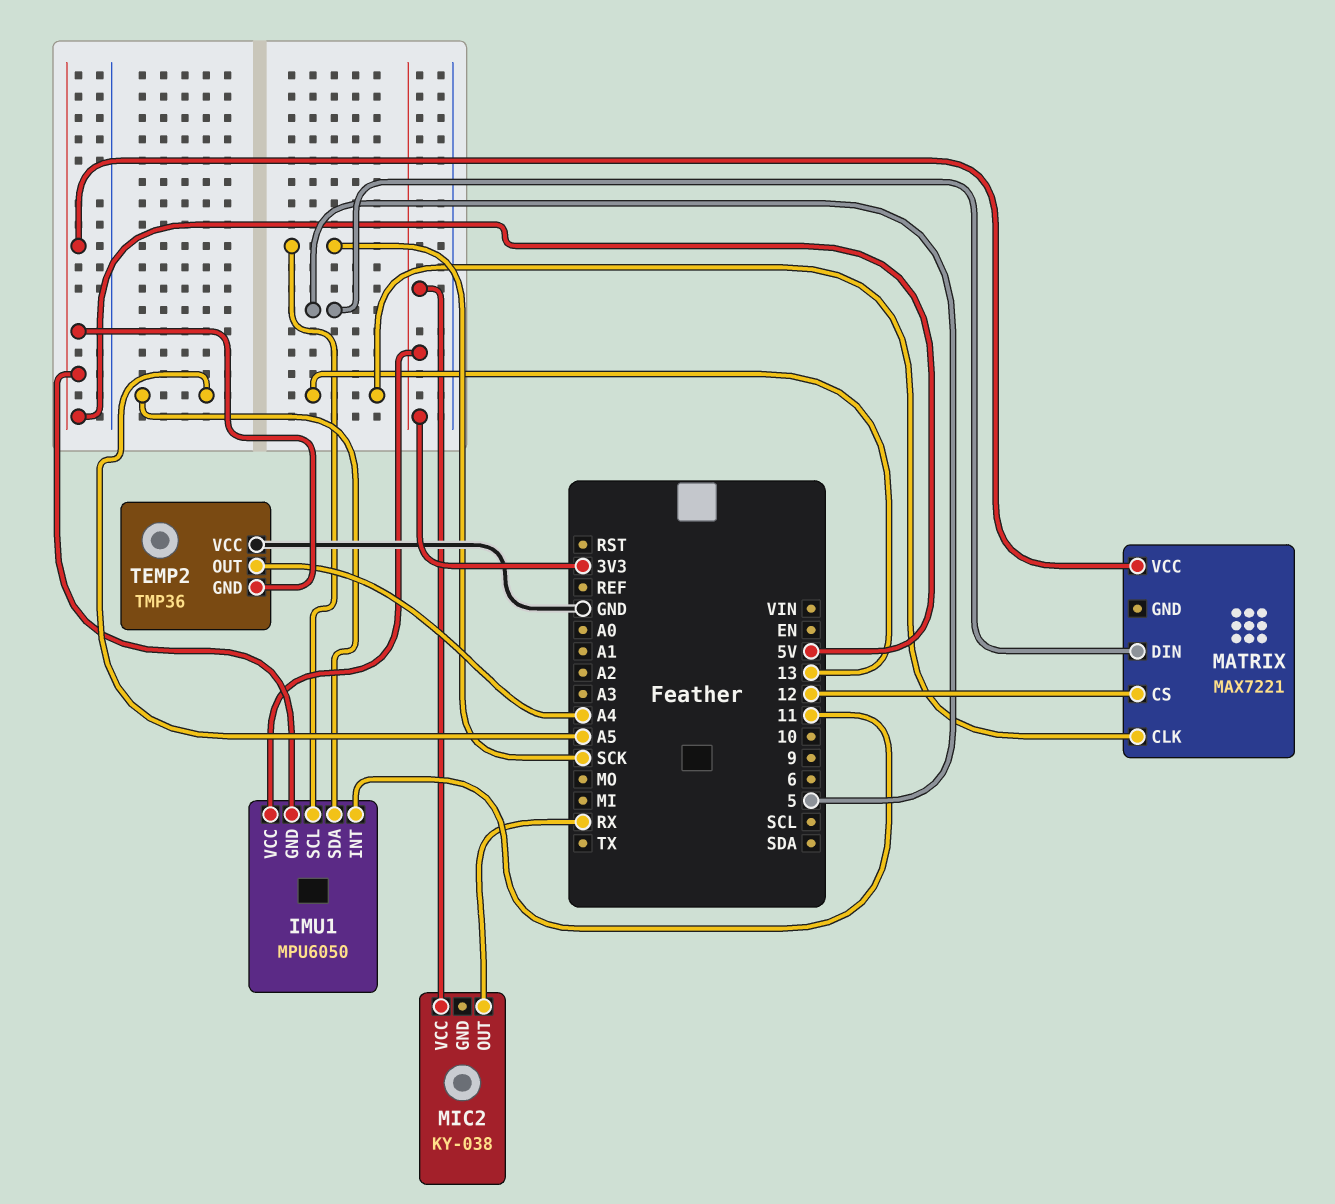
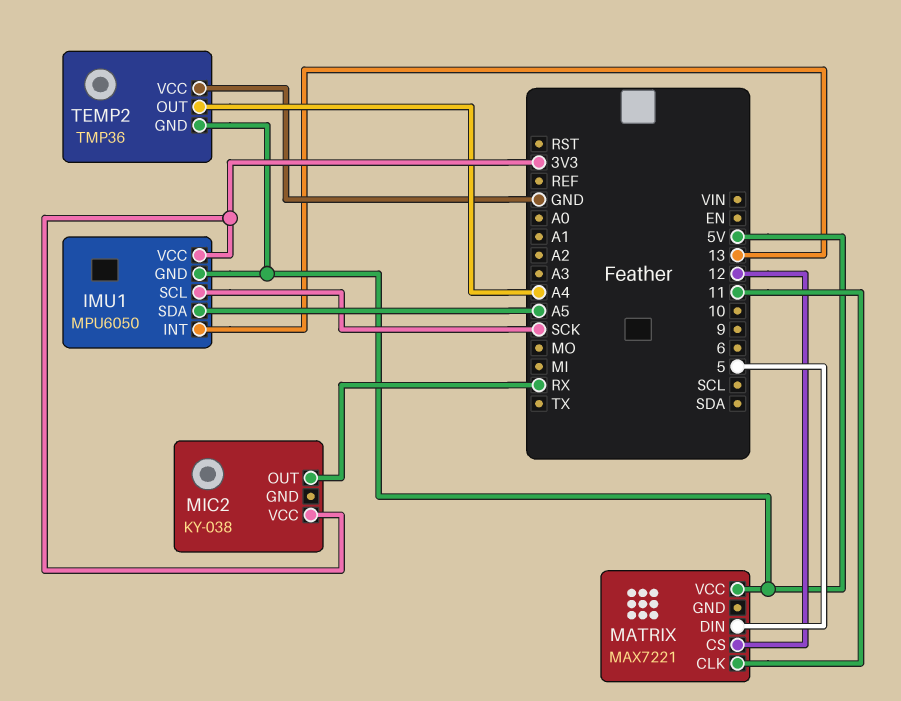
IMU1 pin INT: 11 -> 13
MATRIX pin CLK: 13 -> 11

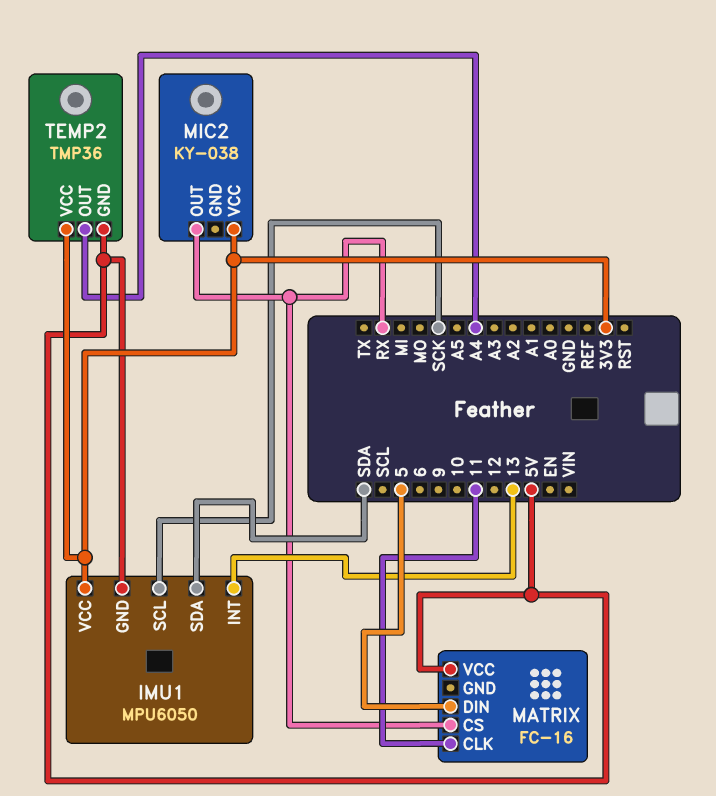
IMU1 pin SDA: A5 -> SDA
MATRIX: MAX7221 -> FC-16
MATRIX pin CS: 12 -> RX
TEMP2 pin VCC: GND -> 3V3

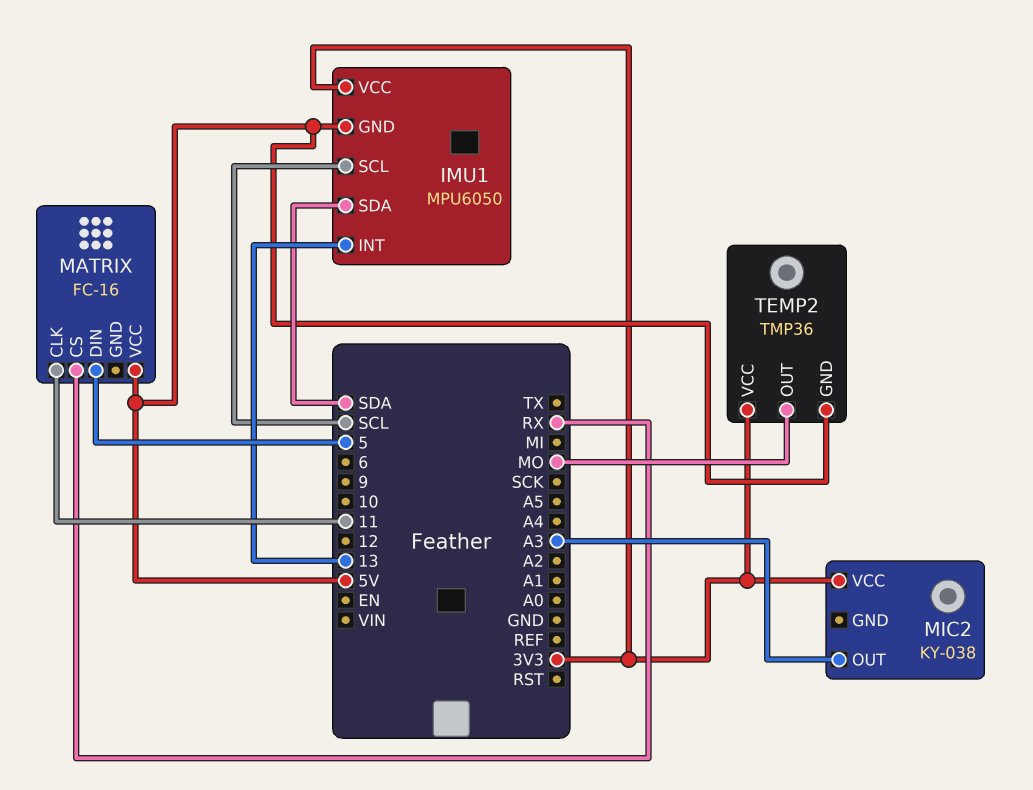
IMU1 pin SCL: SCK -> SCL
MIC2 pin OUT: RX -> A3
TEMP2 pin OUT: A4 -> MO

